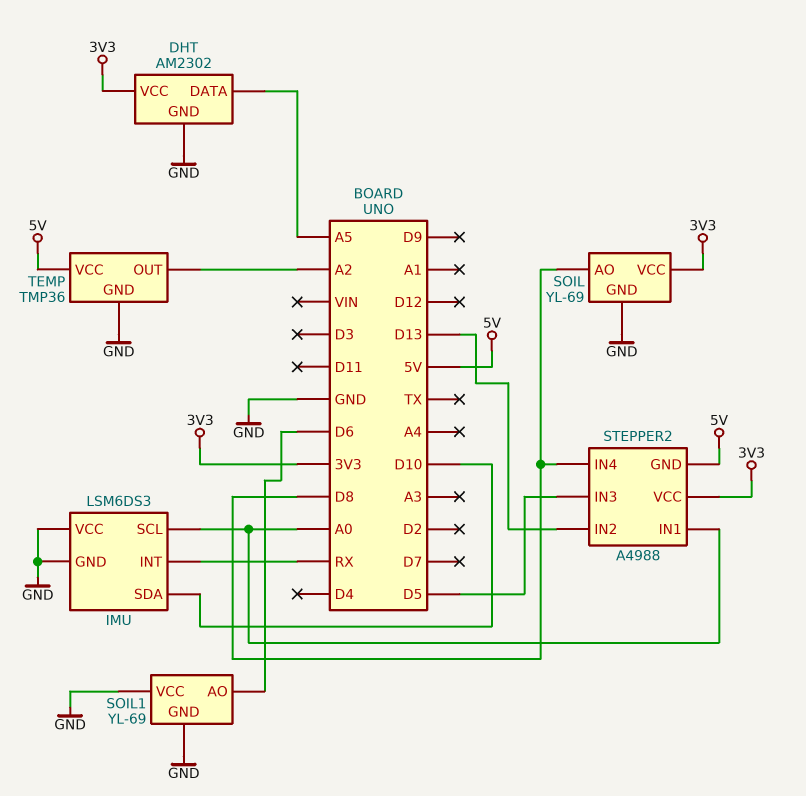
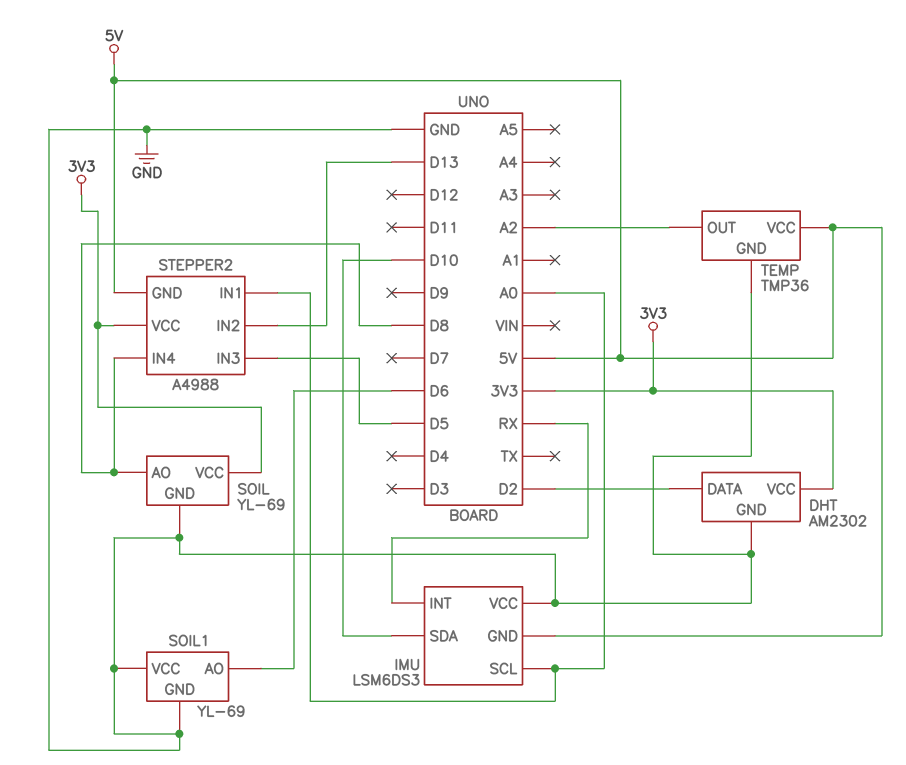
DHT pin DATA: A5 -> D2
IMU pin GND: GND -> 5V

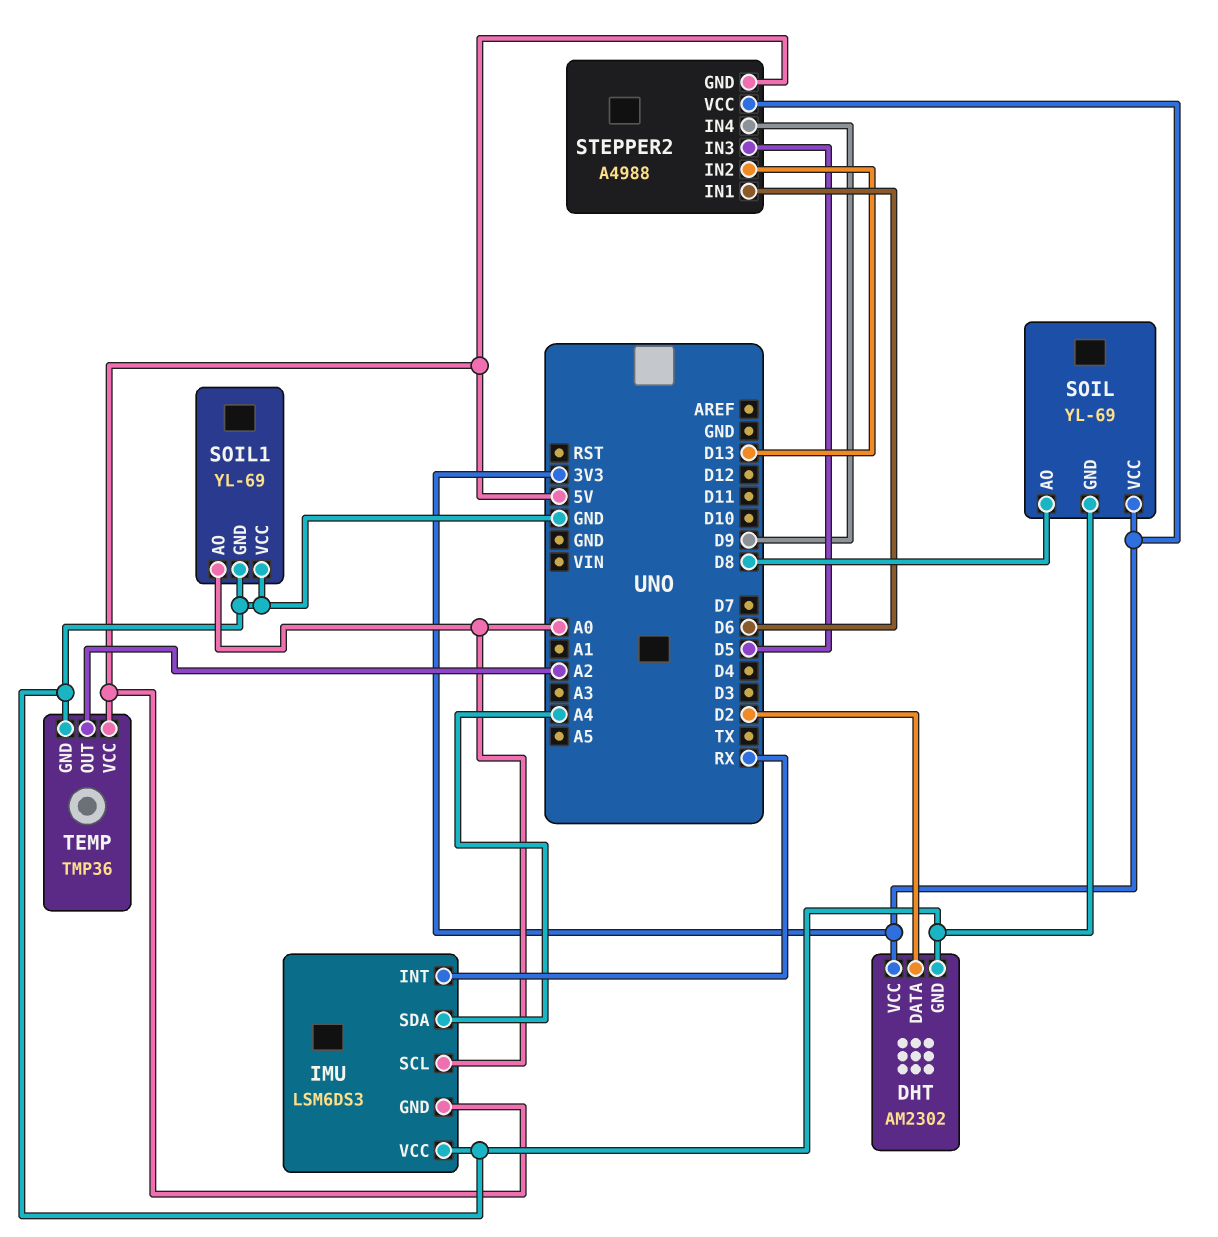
IMU pin SDA: D10 -> A4
SOIL1 pin AO: D6 -> A0
STEPPER2 pin IN1: A0 -> D6
STEPPER2 pin IN4: D8 -> D9

